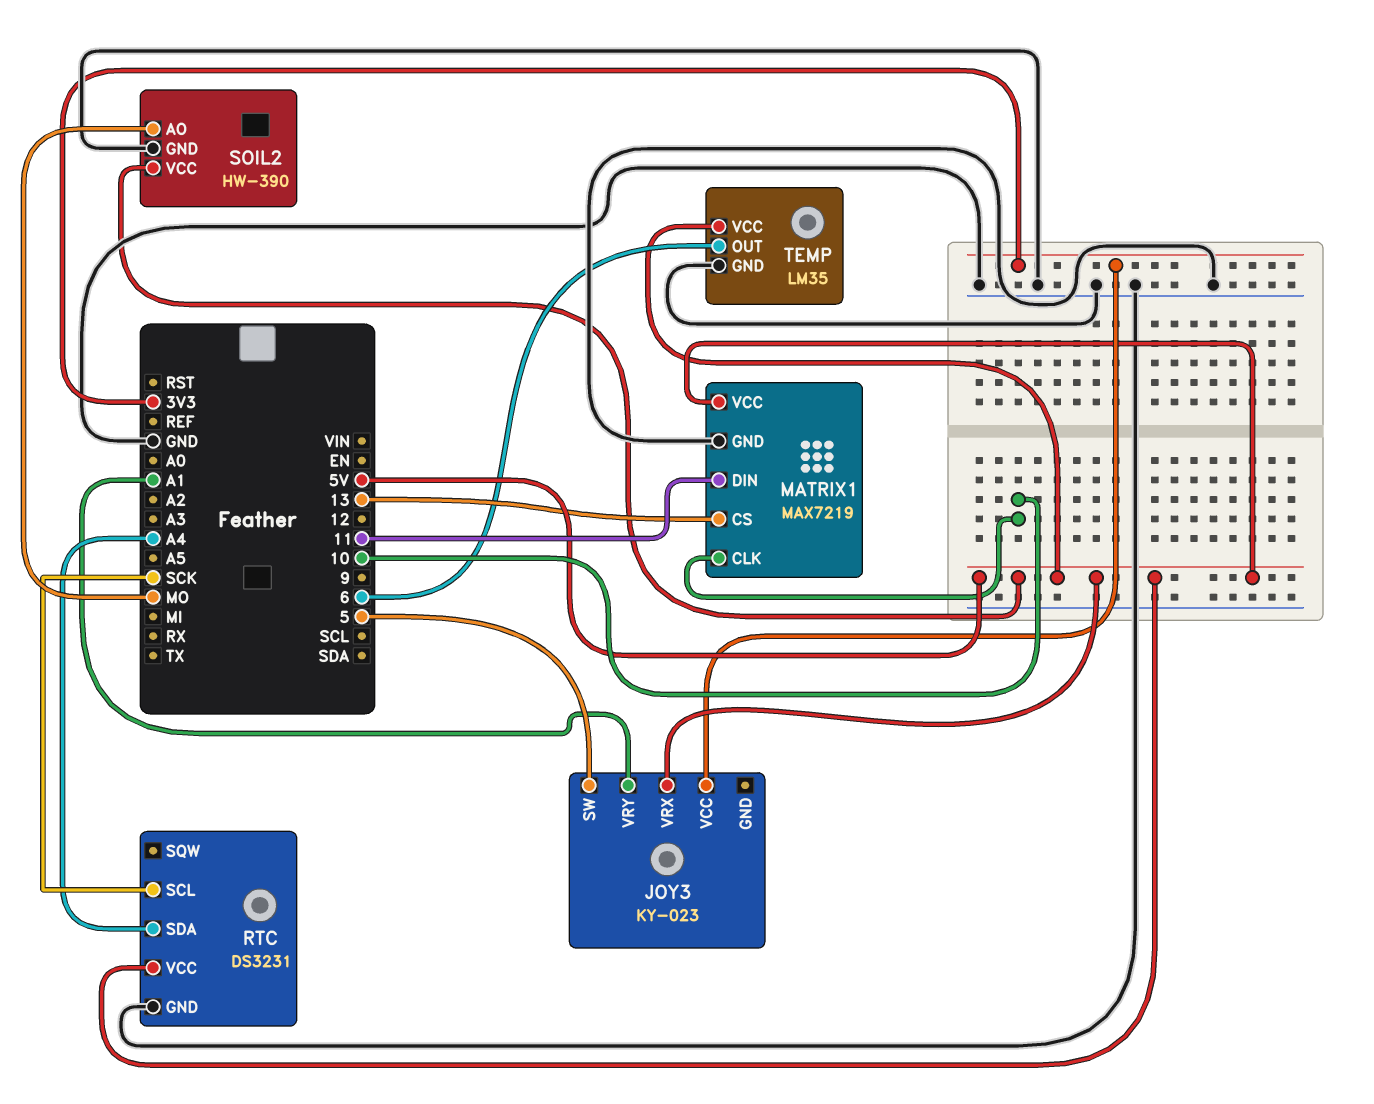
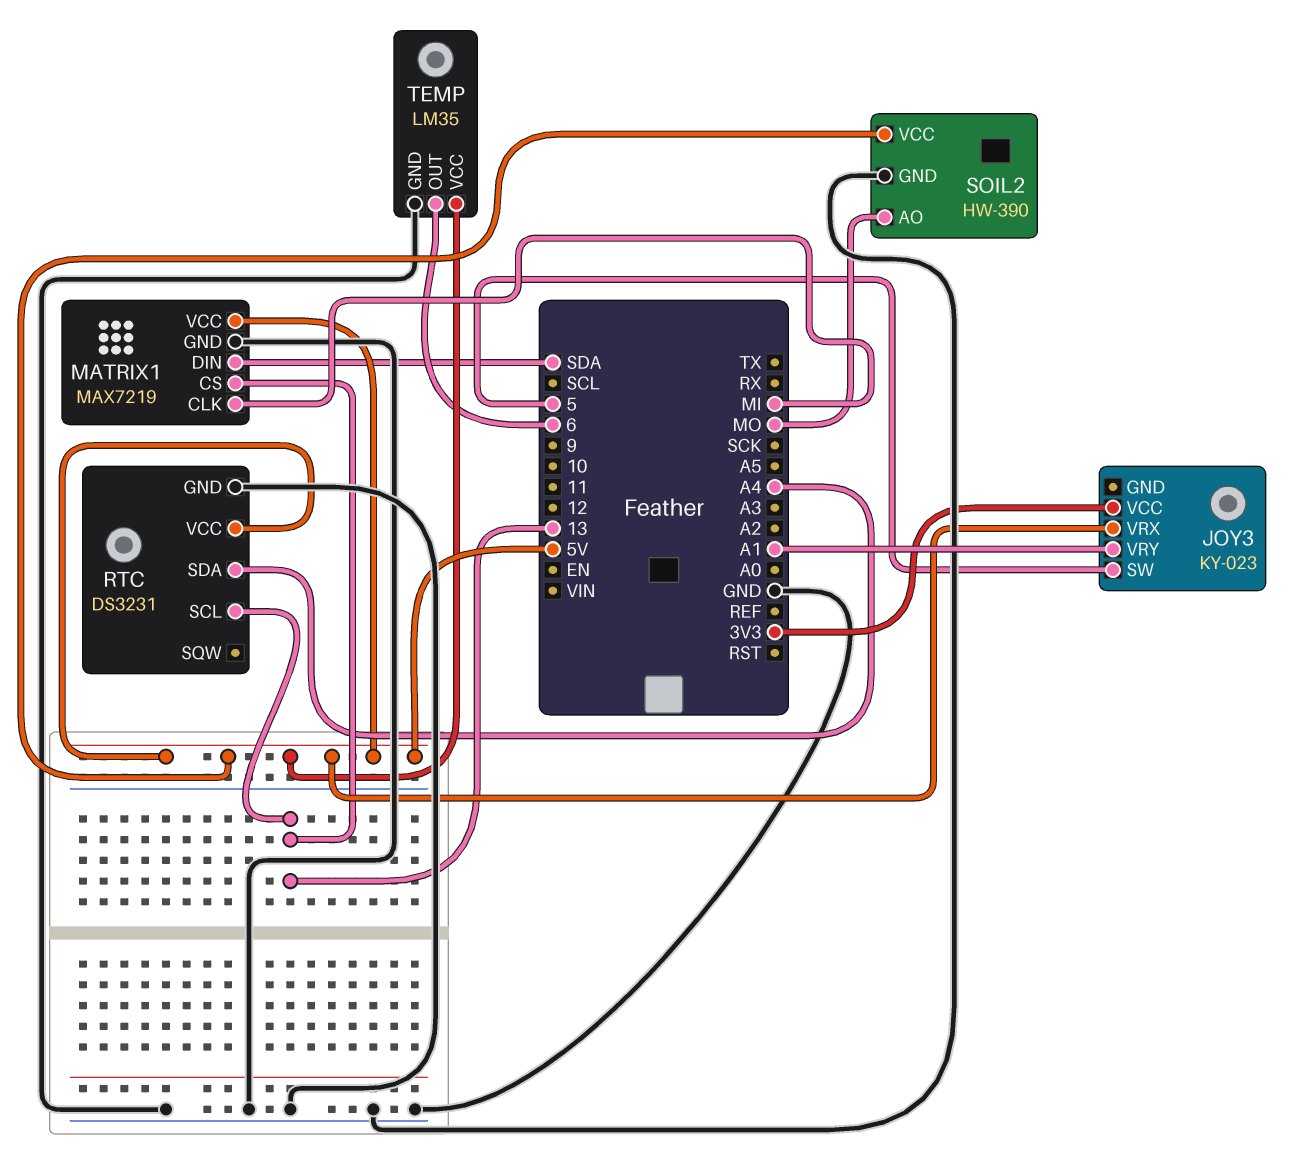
MATRIX1 pin CLK: 10 -> MI
MATRIX1 pin DIN: 11 -> SDA
RTC pin SCL: SCK -> 13

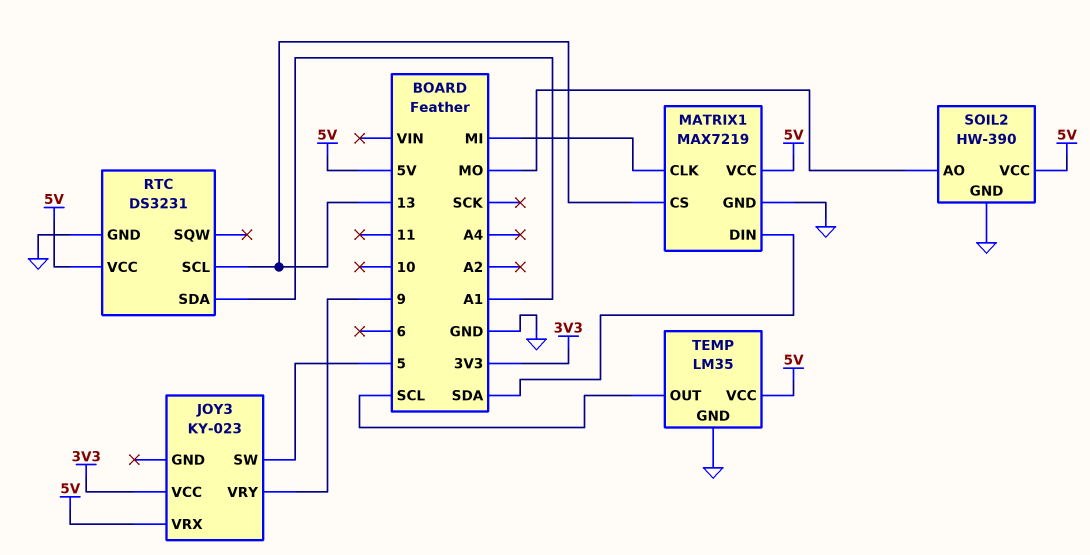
JOY3 pin VRY: A1 -> 9
RTC pin SDA: A4 -> A1
TEMP pin OUT: 6 -> SCL

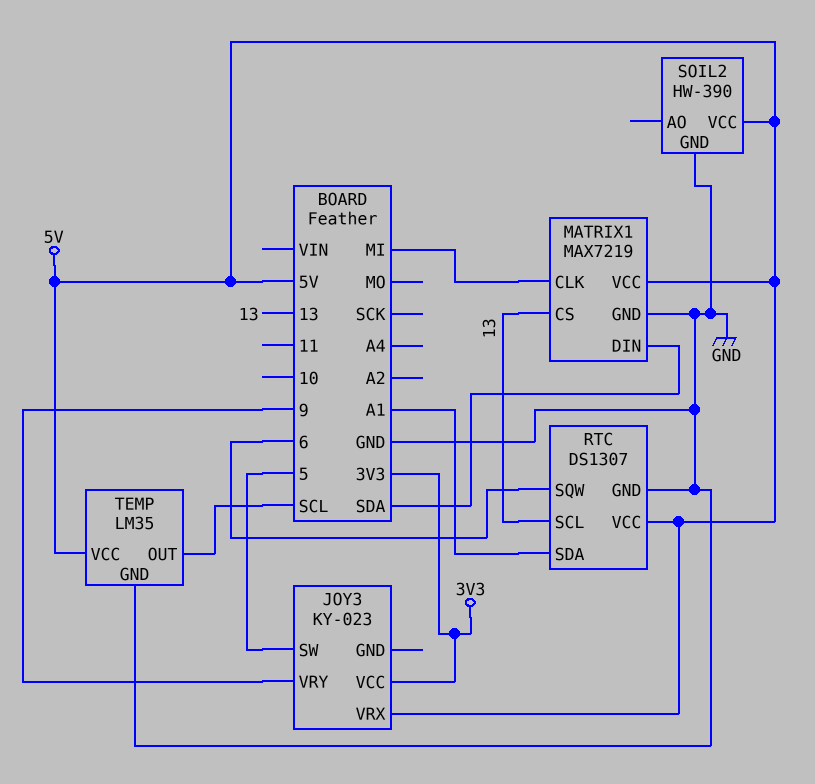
RTC: DS3231 -> DS1307
RTC pin SQW: none -> 6
SOIL2 pin AO: MO -> none

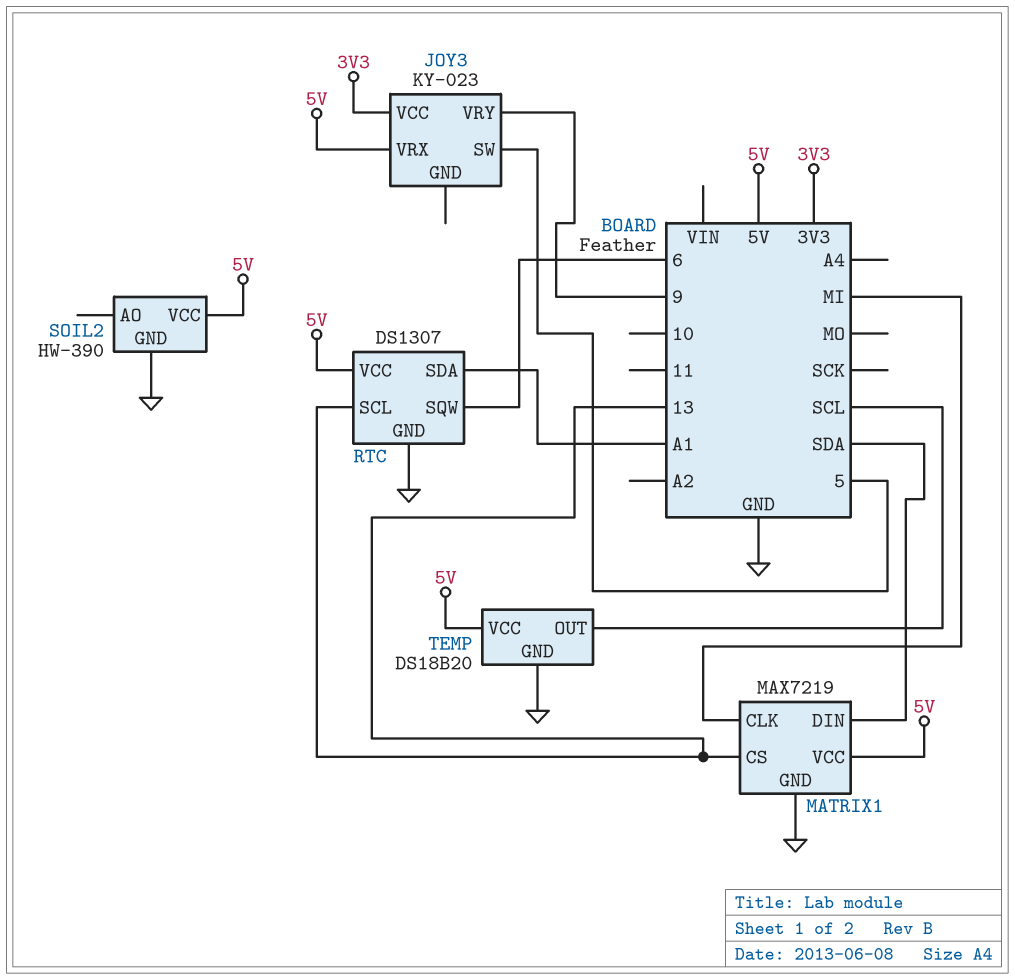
TEMP: LM35 -> DS18B20

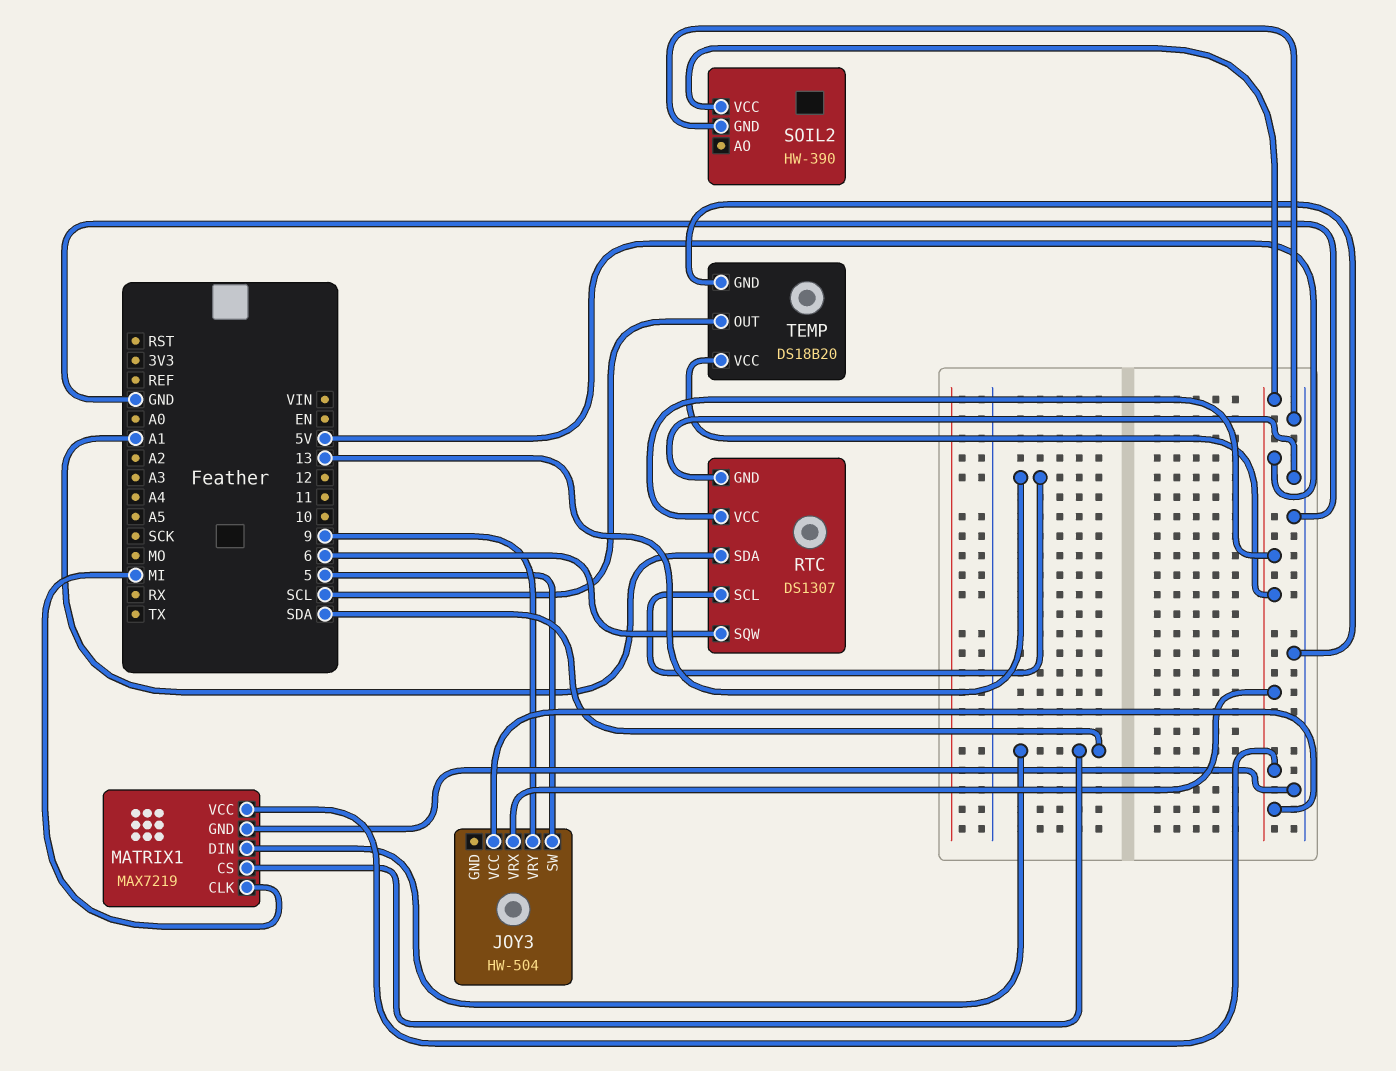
JOY3: KY-023 -> HW-504
JOY3 pin VCC: 3V3 -> 5V
MATRIX1 pin CS: 13 -> SDA

